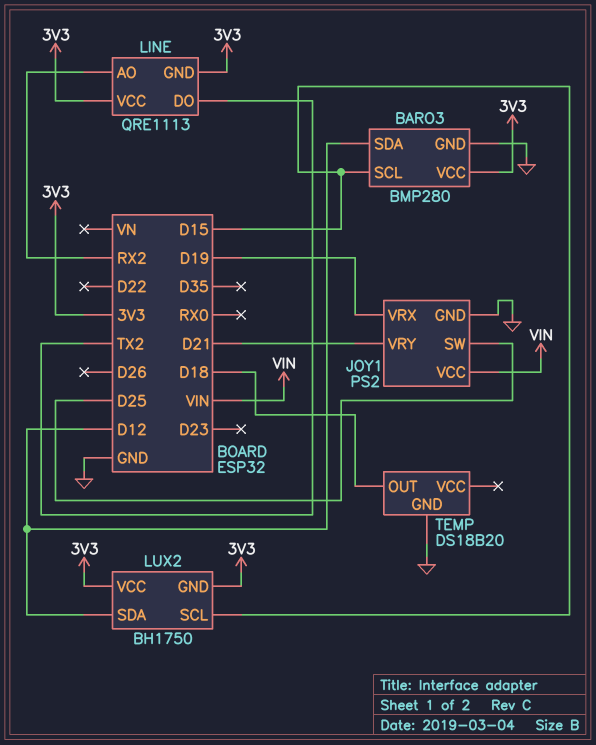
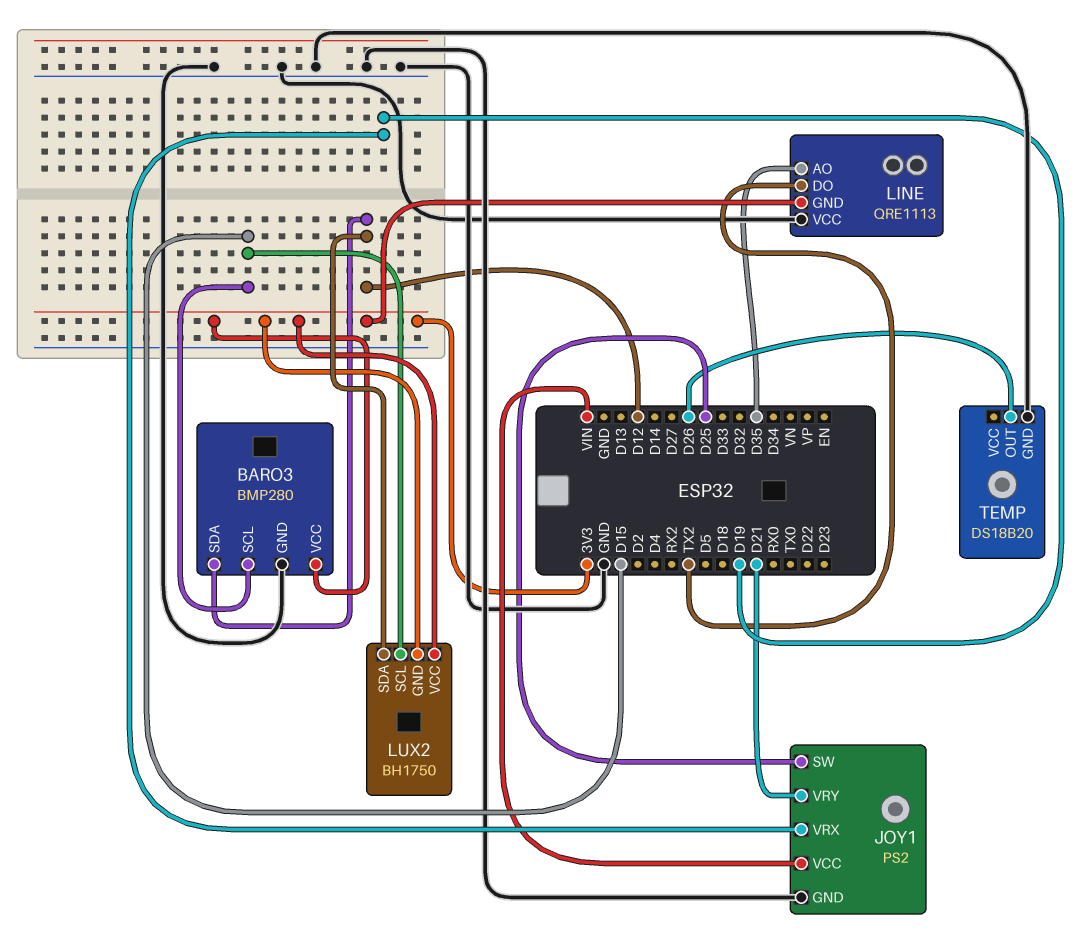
LINE pin AO: RX2 -> D35
LINE pin VCC: 3V3 -> GND
TEMP pin OUT: D18 -> D26

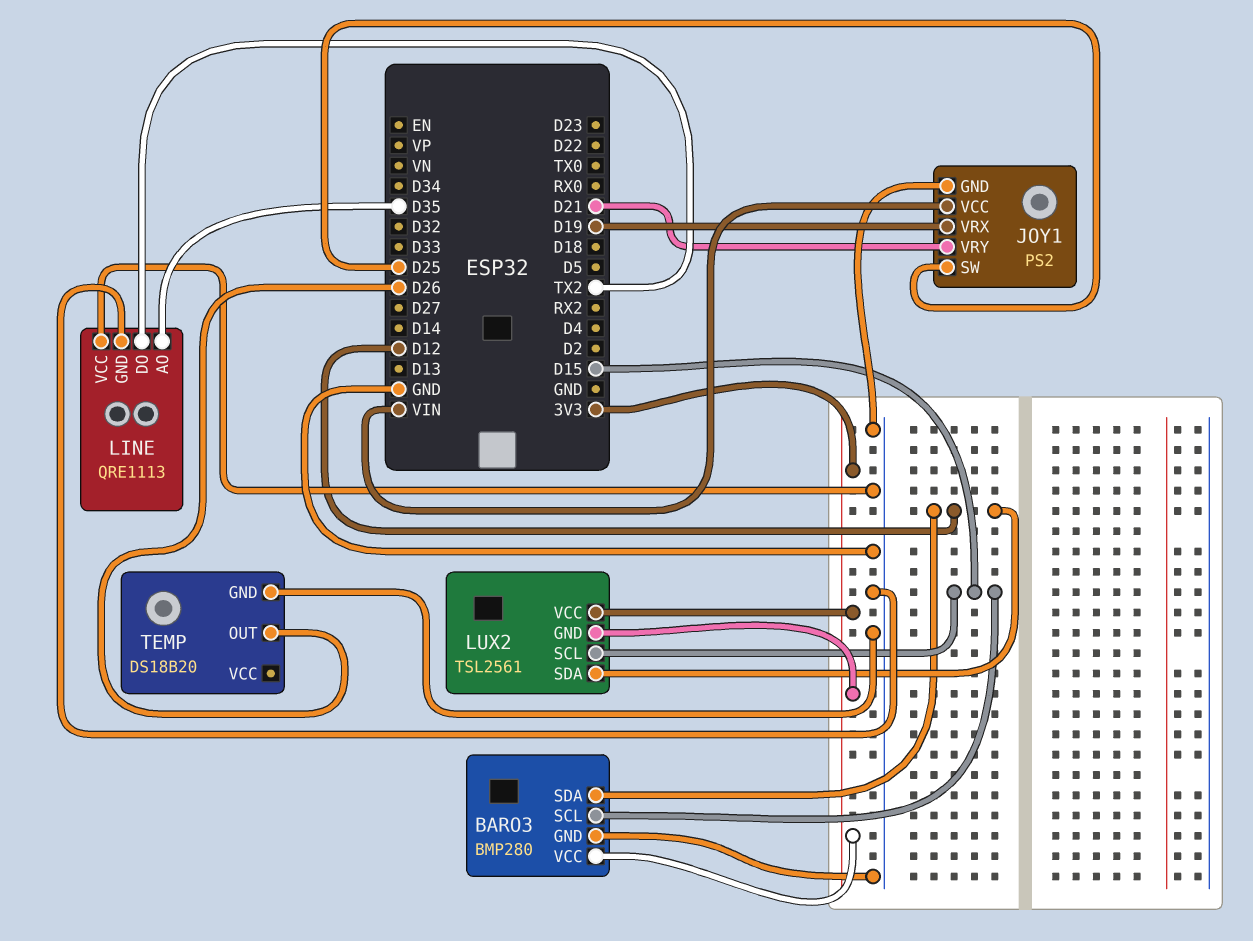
LINE pin GND: 3V3 -> GND
LUX2: BH1750 -> TSL2561

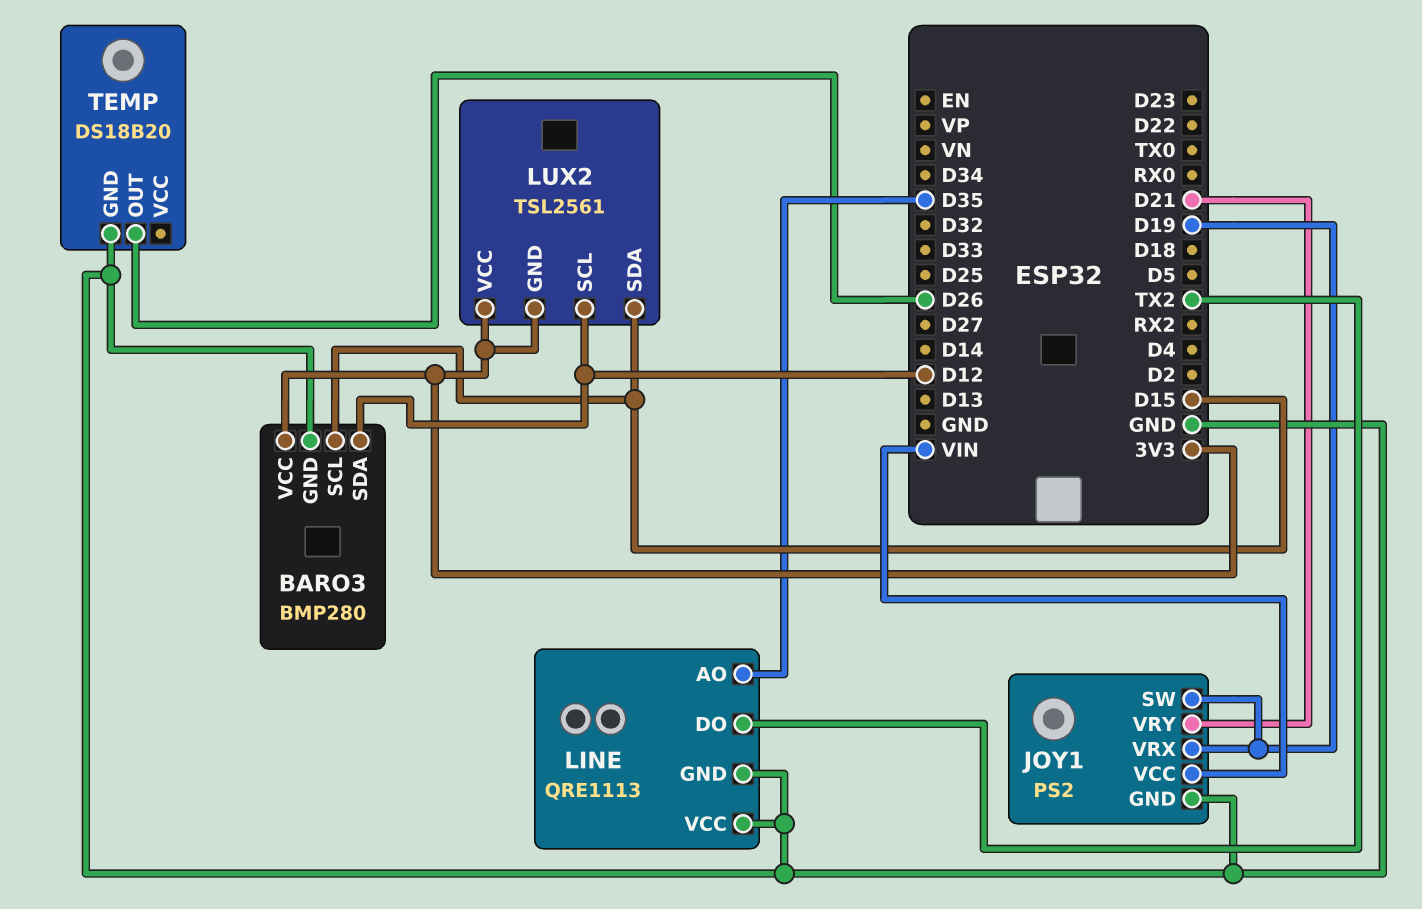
JOY1 pin SW: D25 -> D19
LUX2 pin SCL: D15 -> D12
LUX2 pin SDA: D12 -> D15

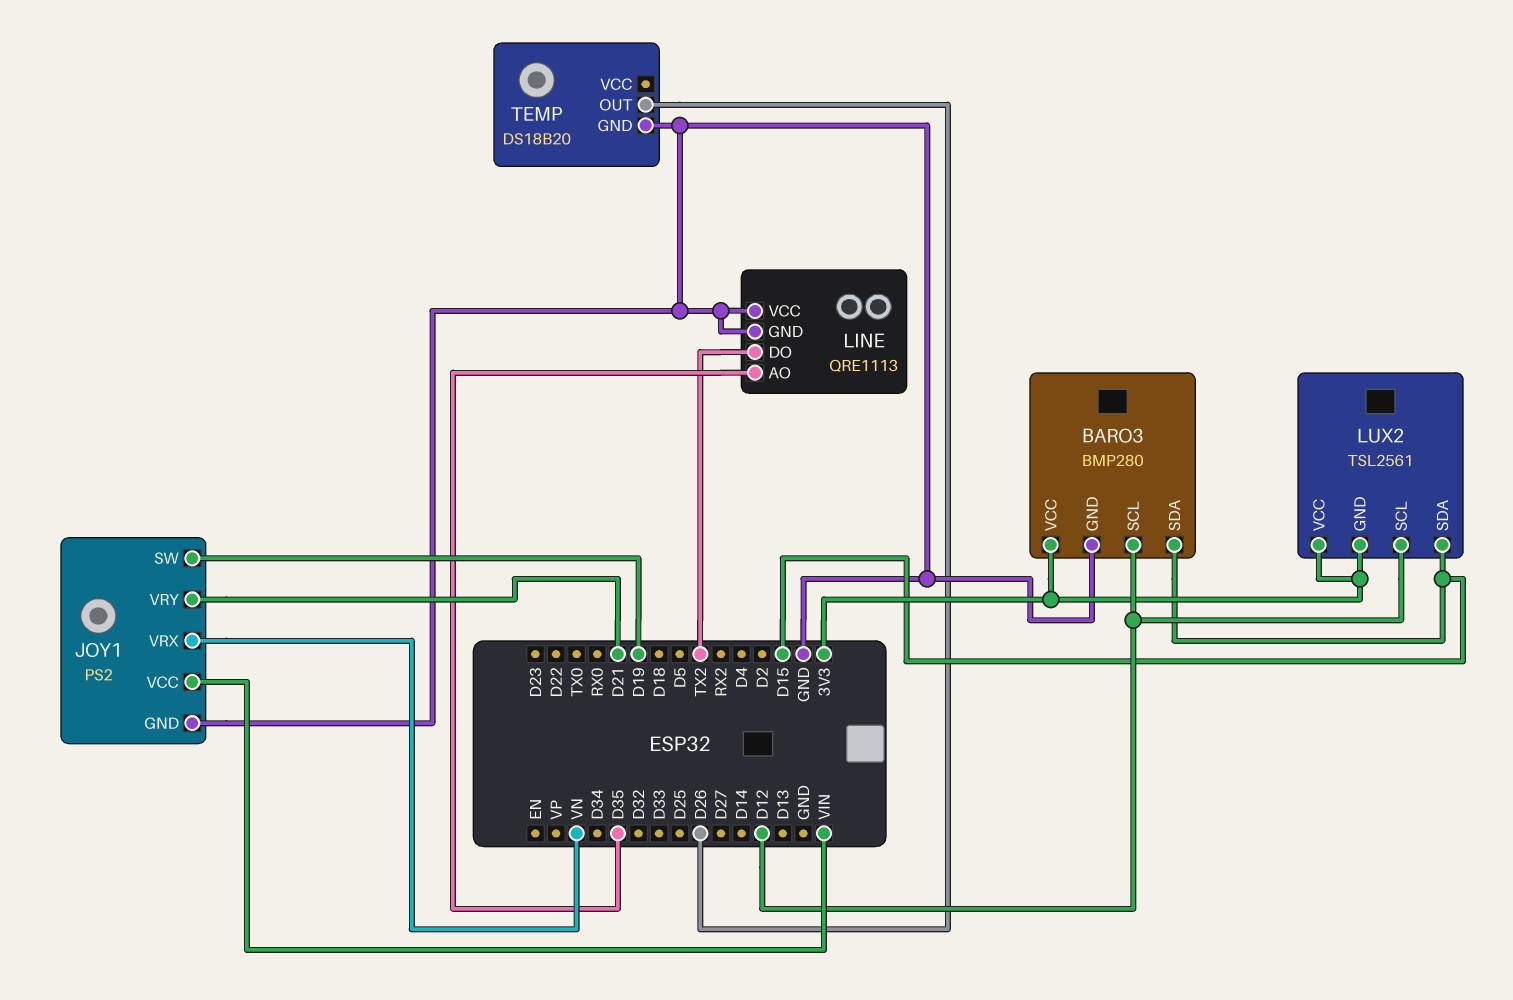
BARO3 pin SCL: D15 -> D12
BARO3 pin SDA: D12 -> D15
JOY1 pin VRX: D19 -> VN

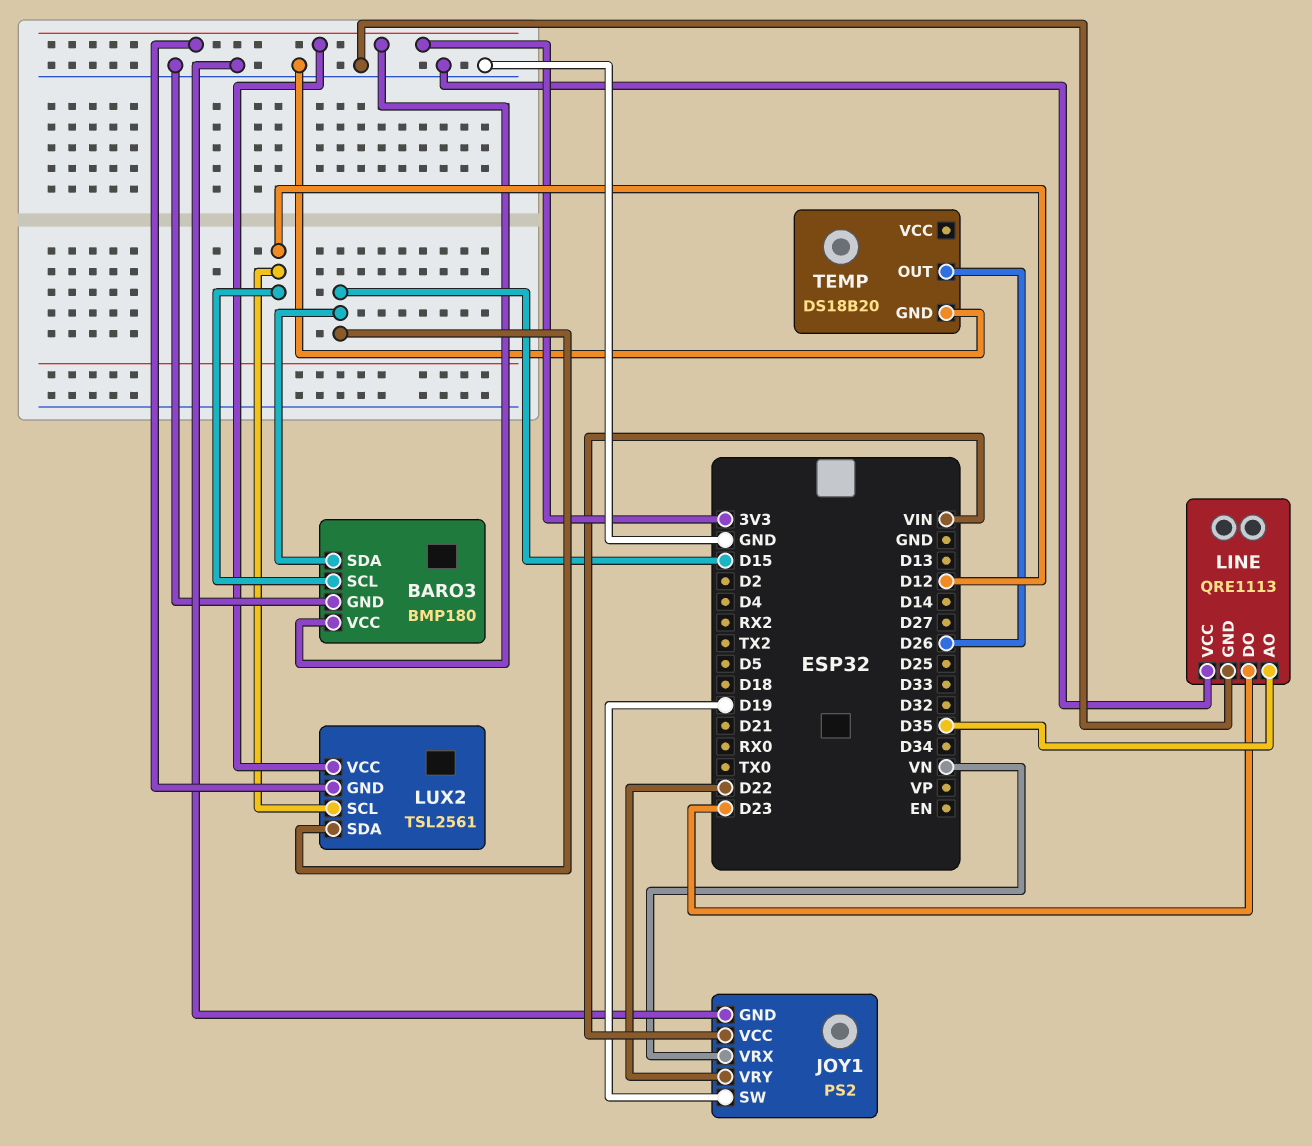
BARO3: BMP280 -> BMP180
JOY1 pin VRY: D21 -> D22
LINE pin DO: TX2 -> D23

